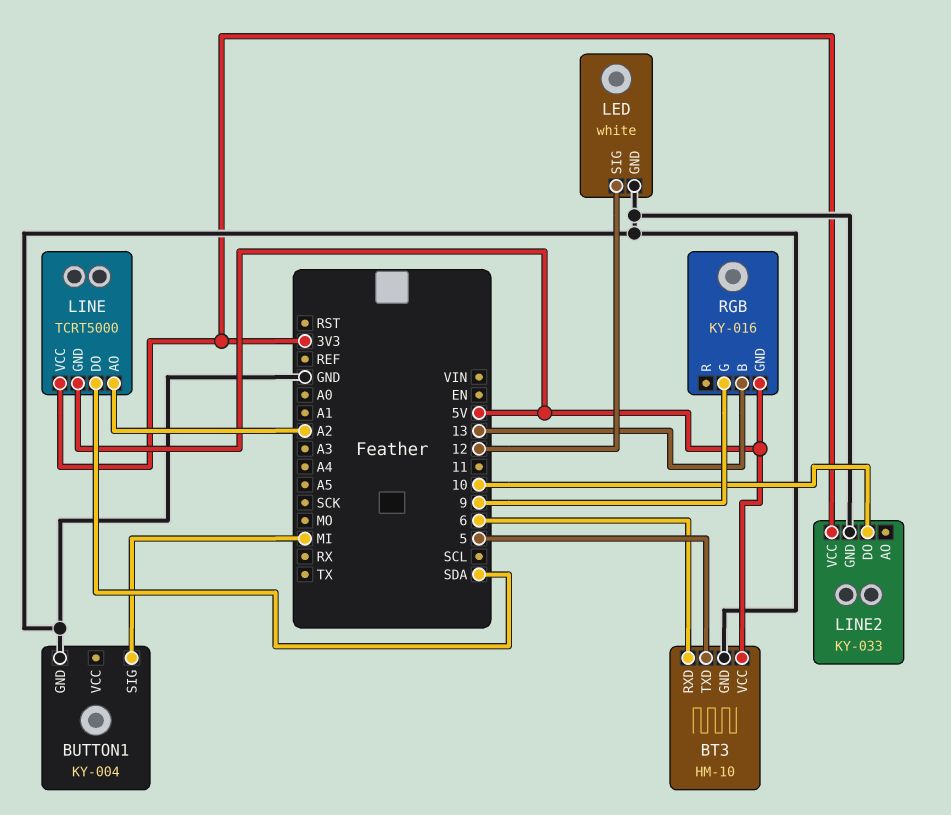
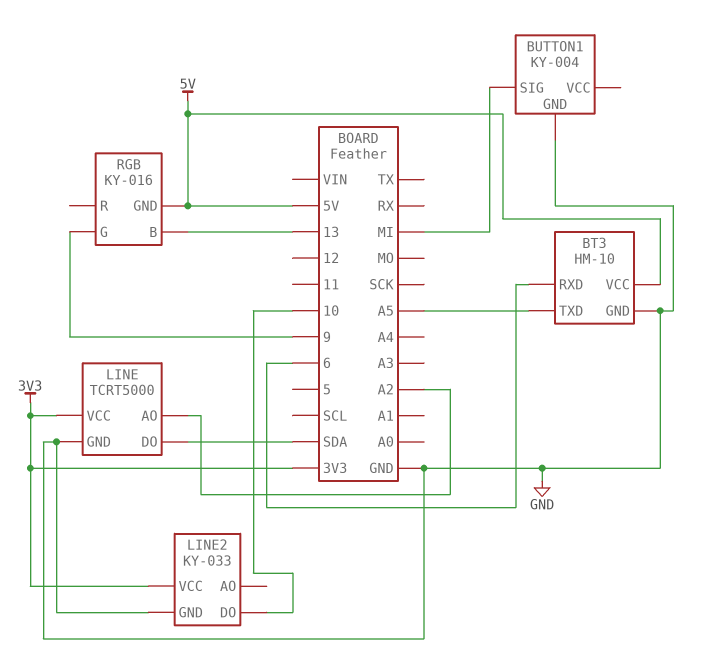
BT3 pin TXD: 5 -> A5
LED: white -> none
LED pin GND: GND -> none
LED pin SIG: 12 -> none
LINE pin GND: 5V -> GND

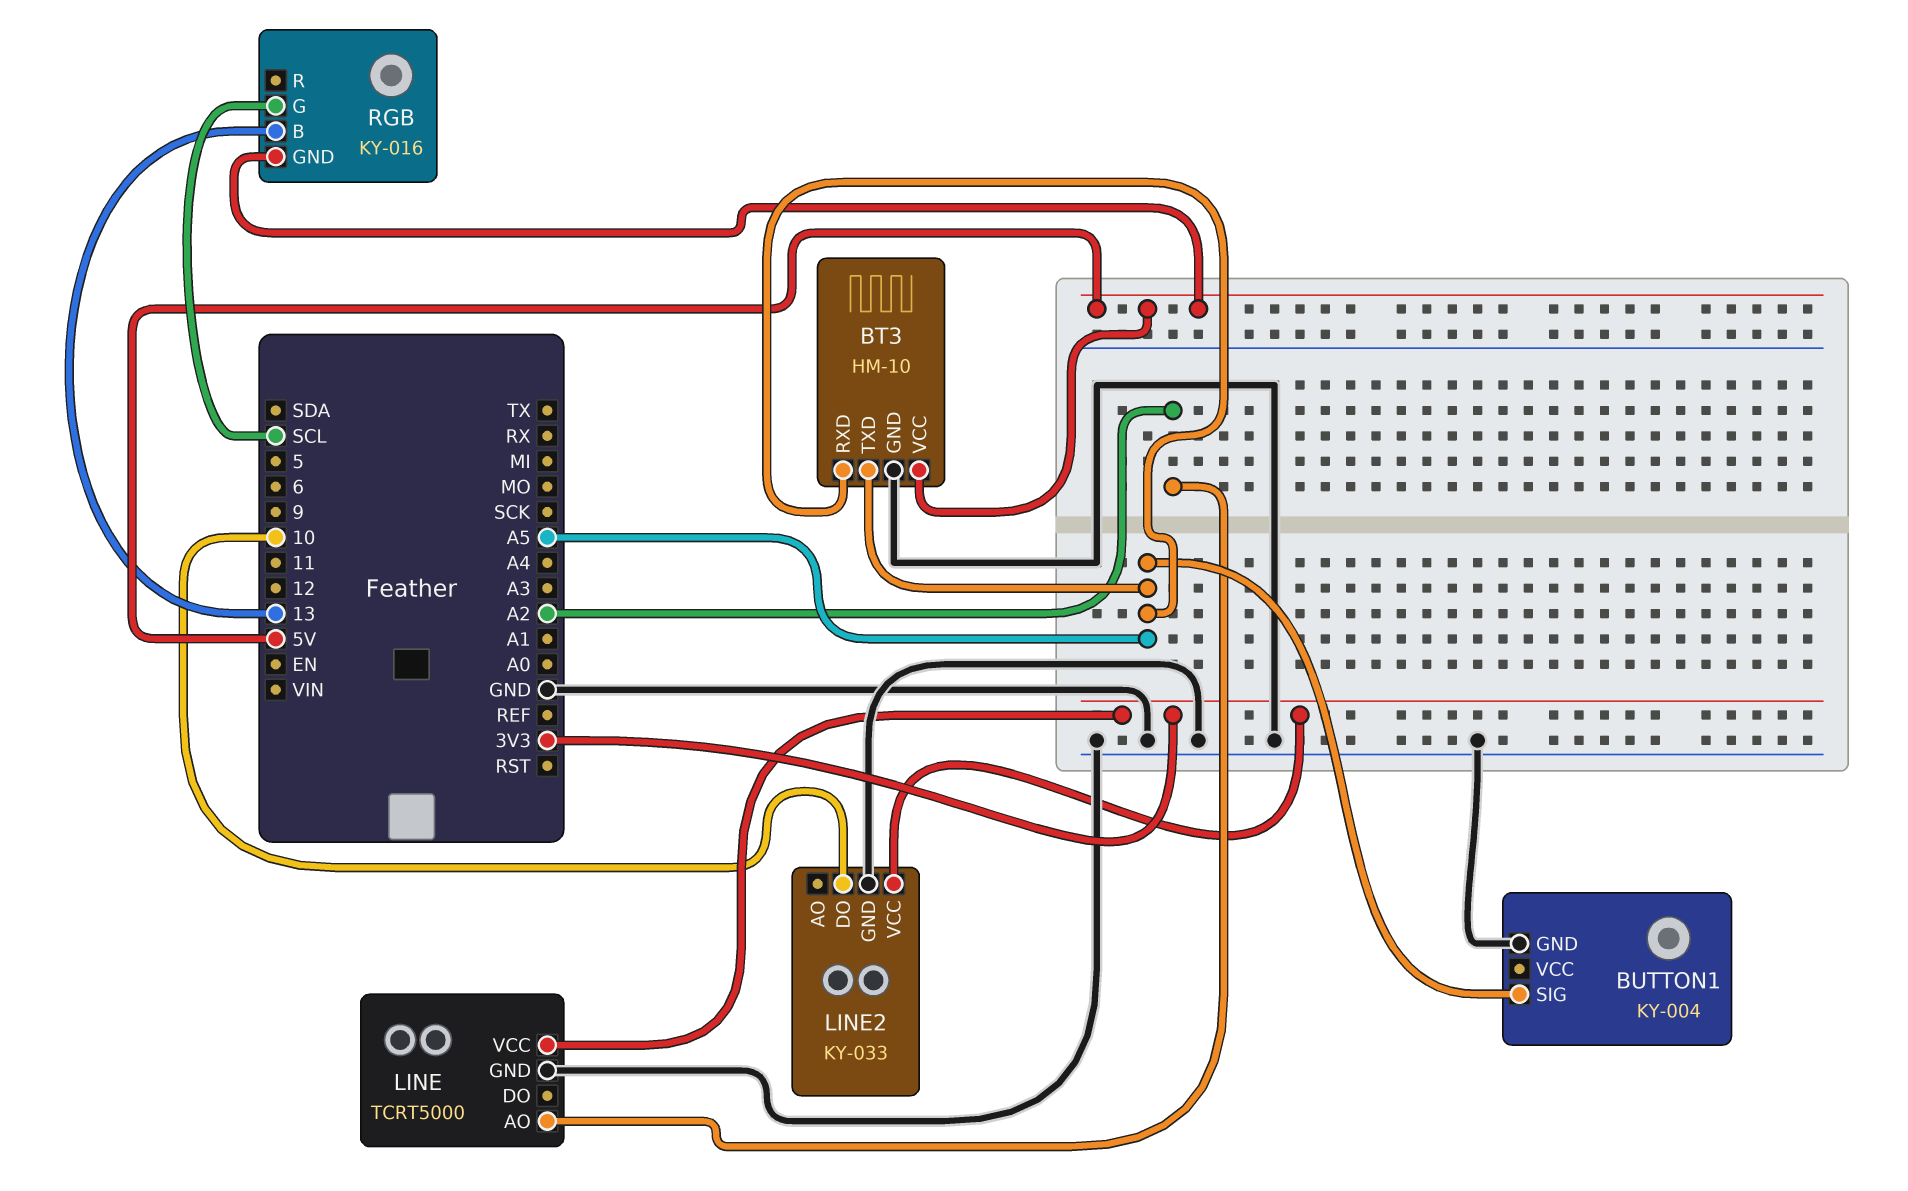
BT3 pin RXD: 6 -> A5
BUTTON1 pin SIG: MI -> A5
LINE pin DO: SDA -> none
RGB pin G: 9 -> SCL

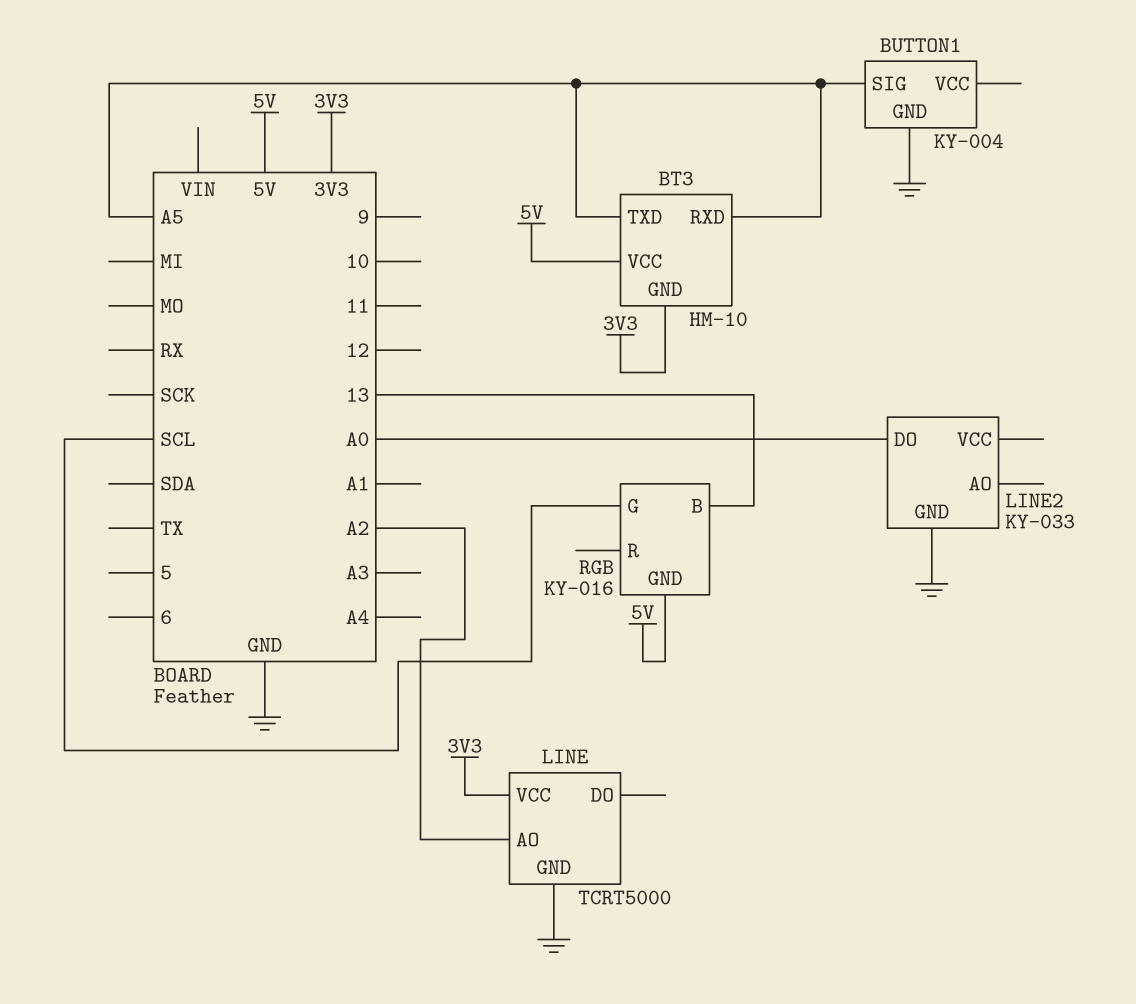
BT3 pin GND: GND -> 3V3
LINE2 pin DO: 10 -> A0
LINE2 pin VCC: 3V3 -> none

